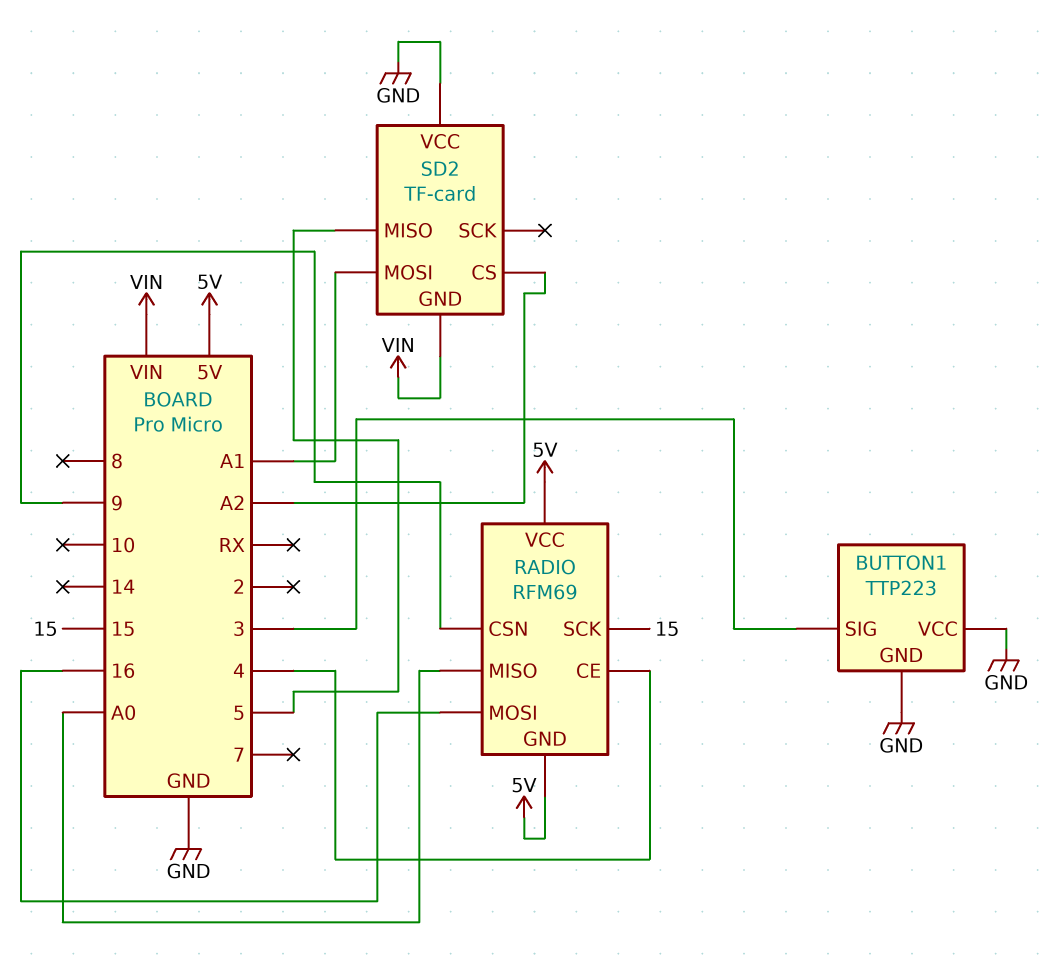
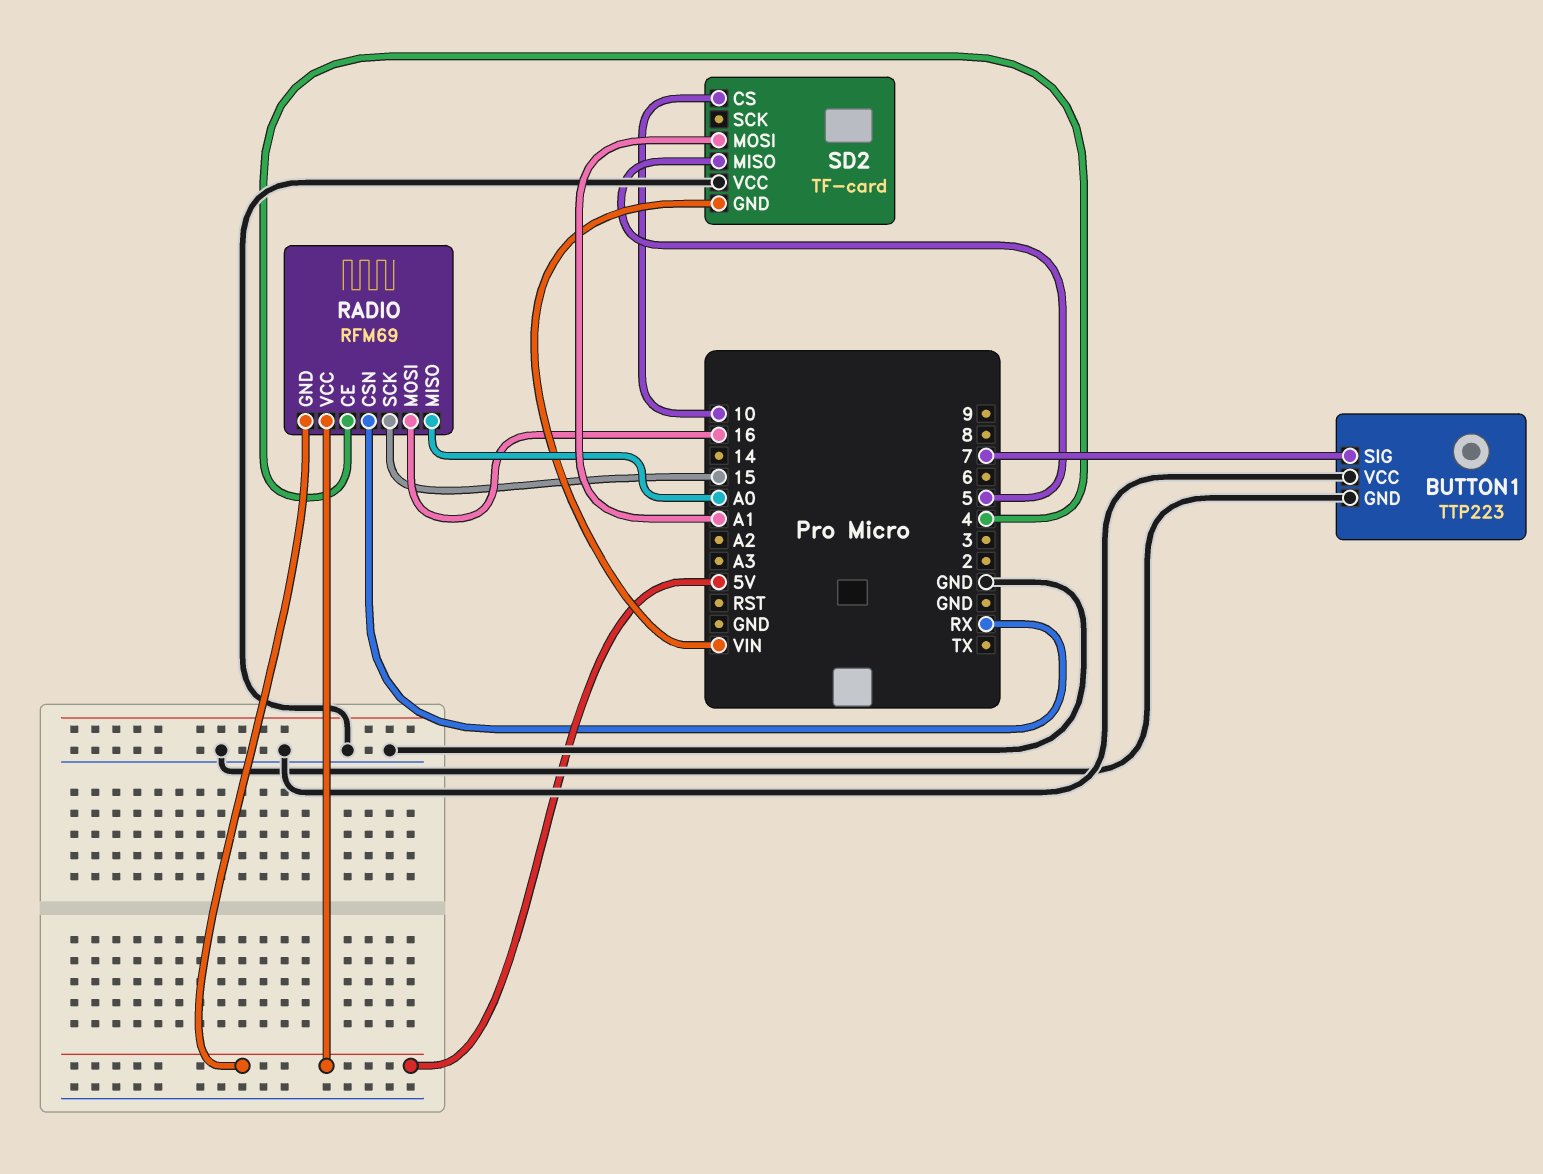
BUTTON1 pin SIG: 3 -> 7
RADIO pin CSN: 9 -> RX
SD2 pin CS: A2 -> 10

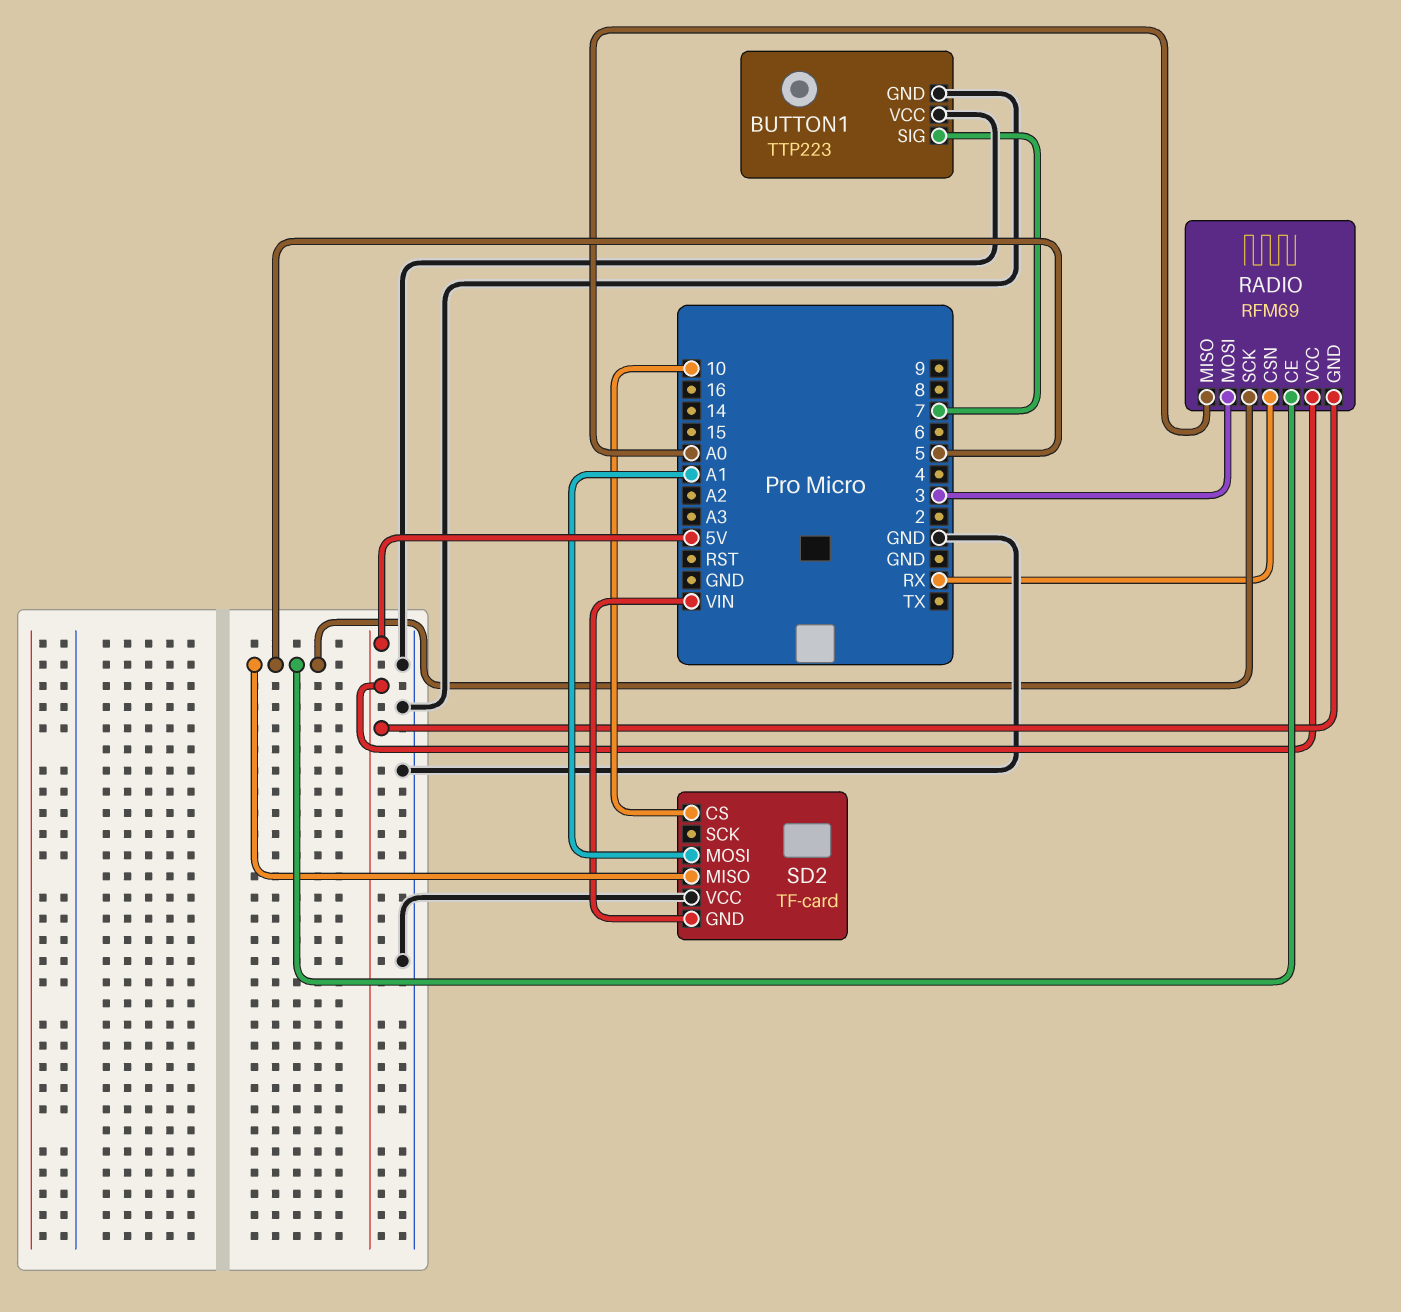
RADIO pin CE: 4 -> 5
RADIO pin MOSI: 16 -> 3
RADIO pin SCK: 15 -> 5

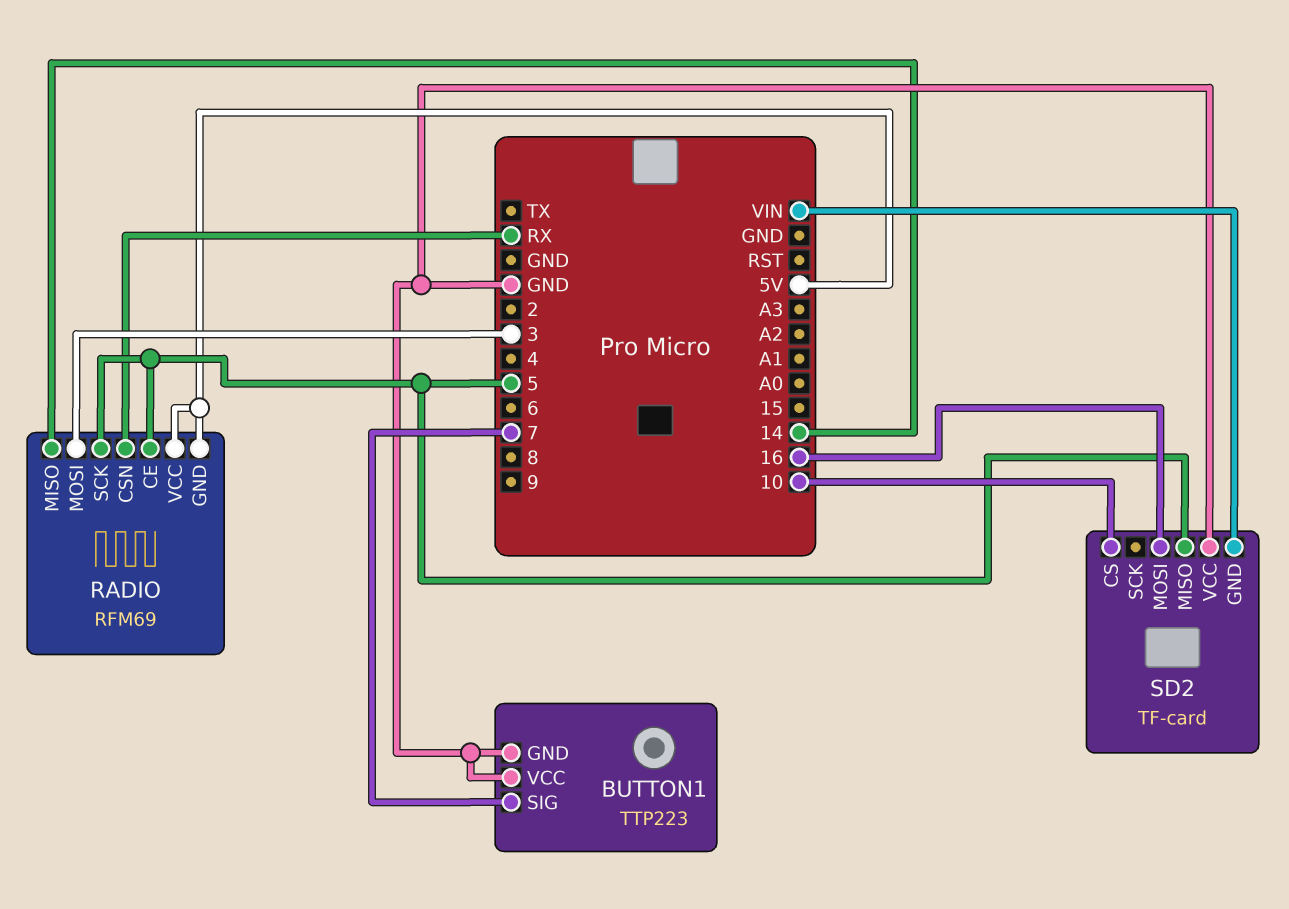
RADIO pin MISO: A0 -> 14
SD2 pin MOSI: A1 -> 16

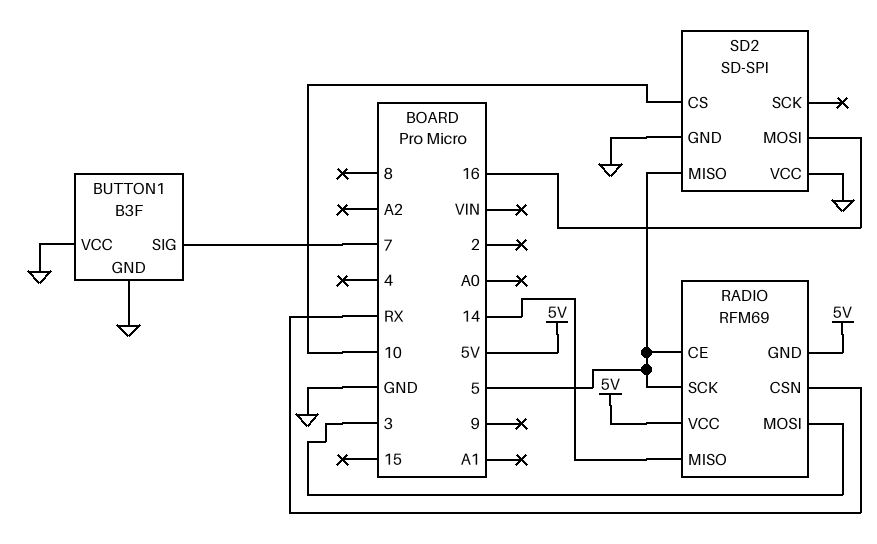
BUTTON1: TTP223 -> B3F
SD2: TF-card -> SD-SPI
SD2 pin GND: VIN -> GND

